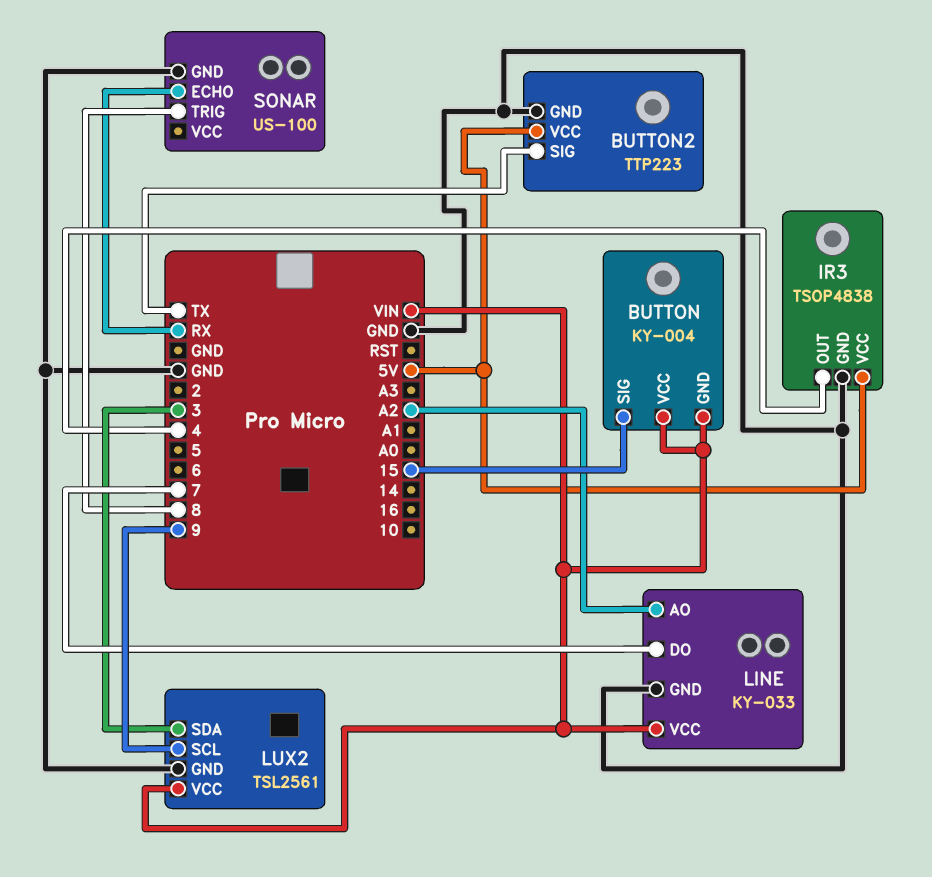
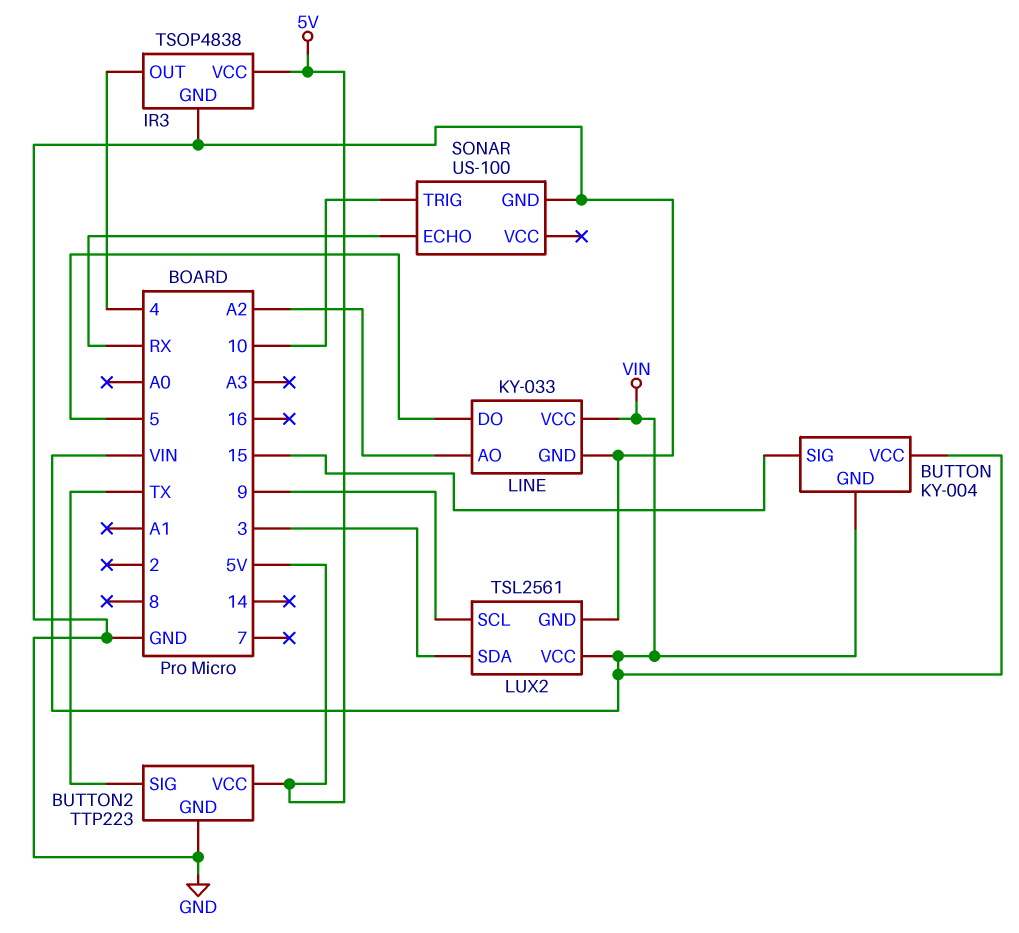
LINE pin DO: 7 -> 5
SONAR pin TRIG: 8 -> 10

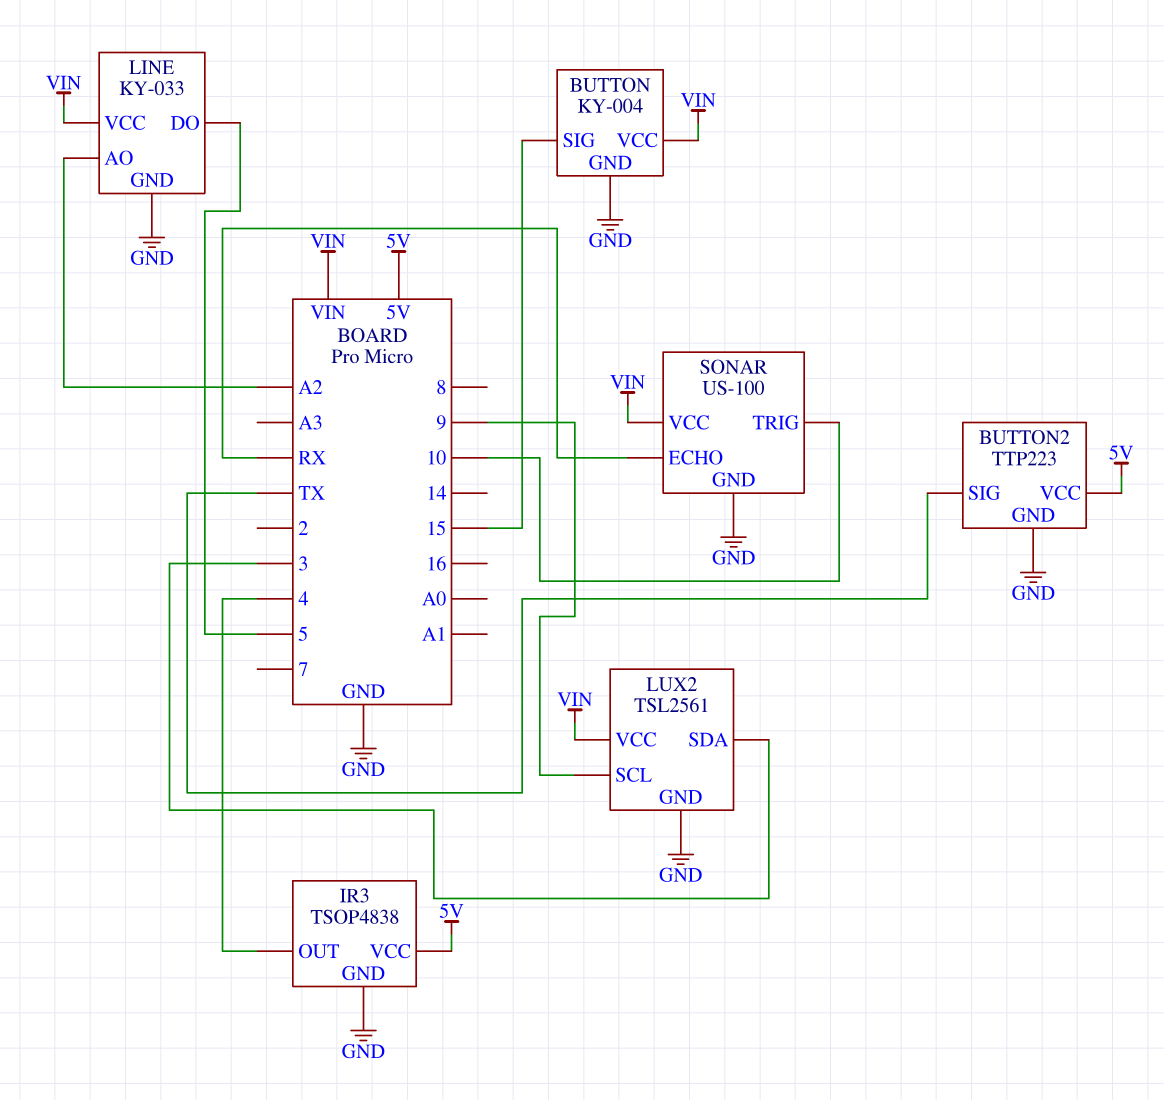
BUTTON pin GND: VIN -> GND
SONAR pin VCC: none -> VIN

